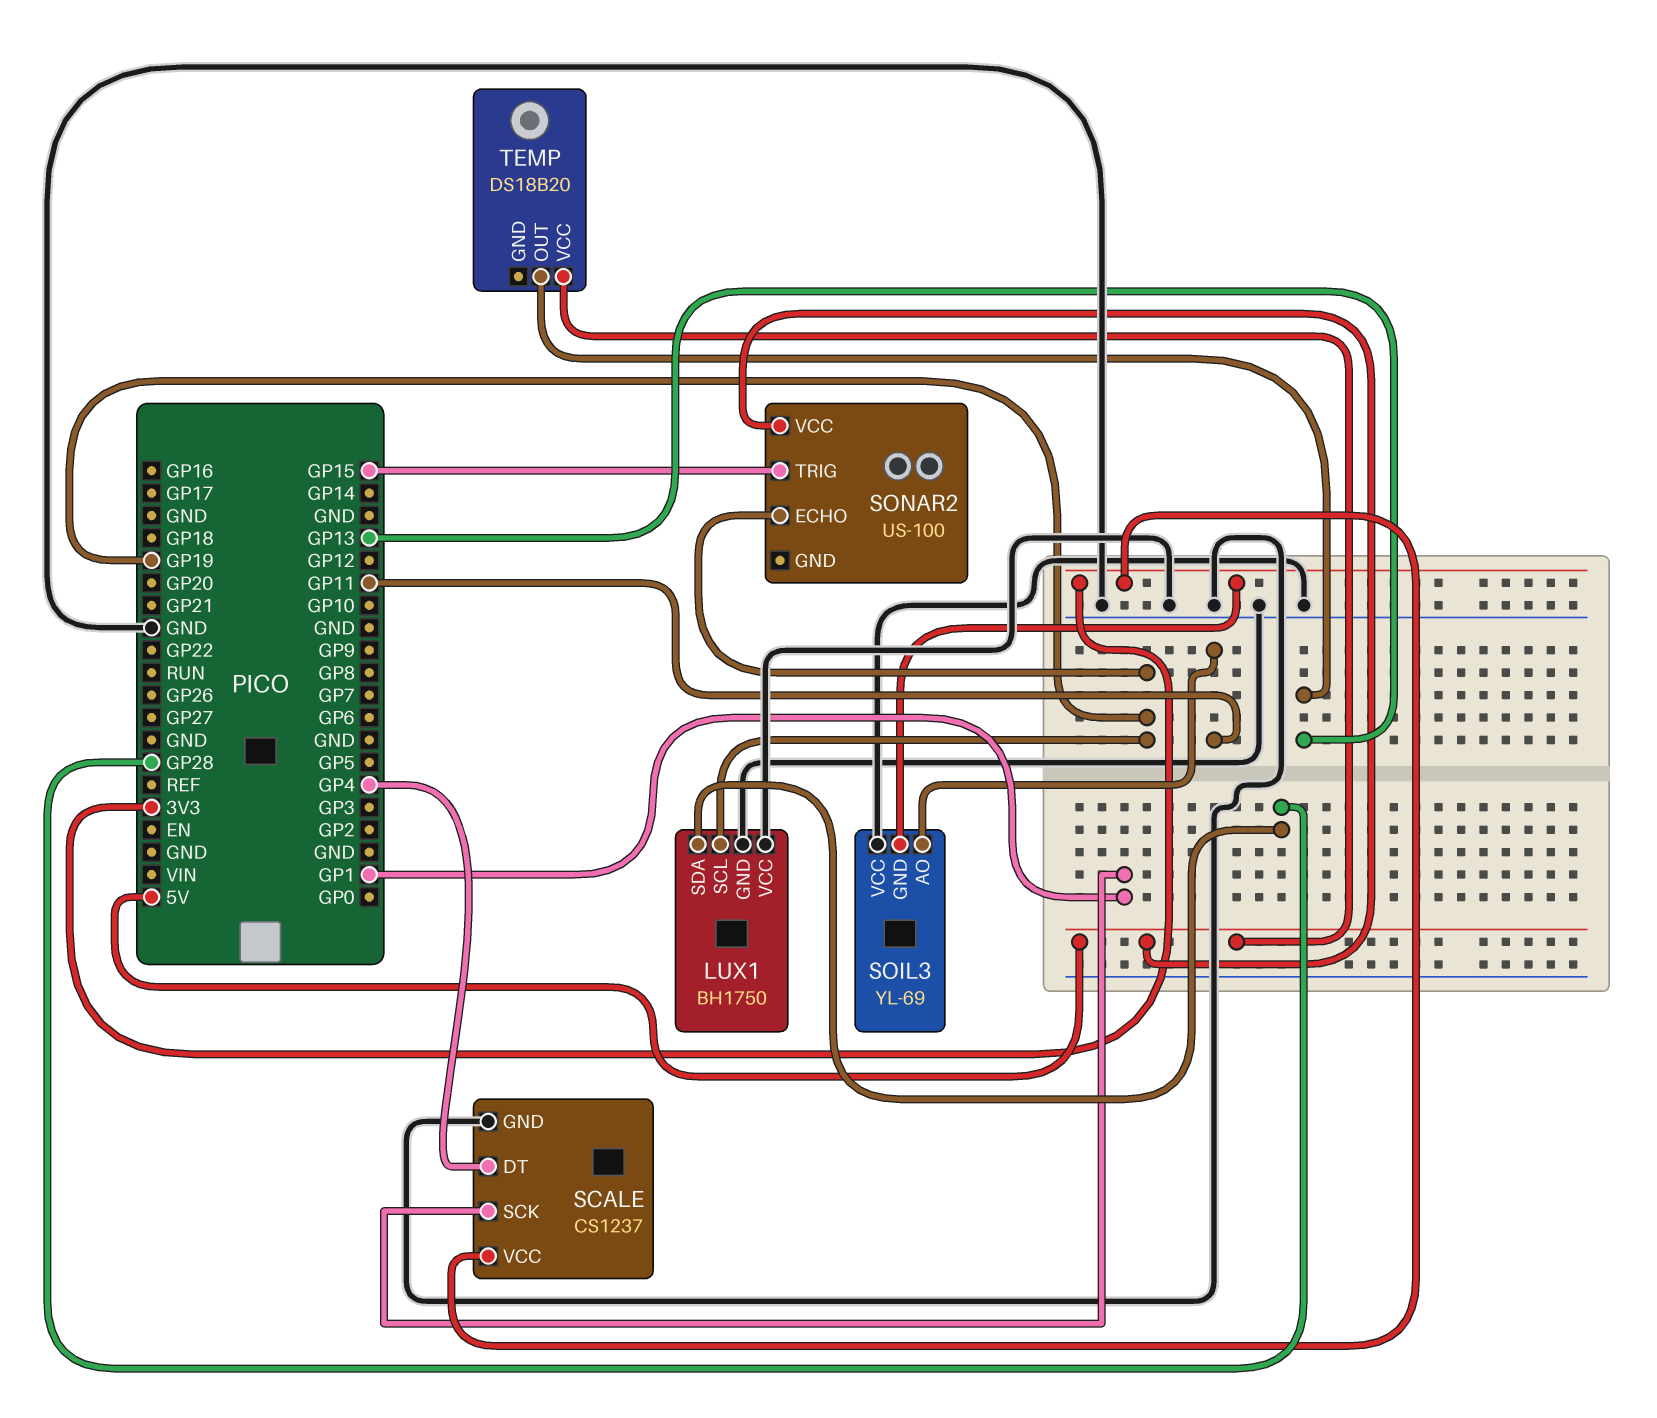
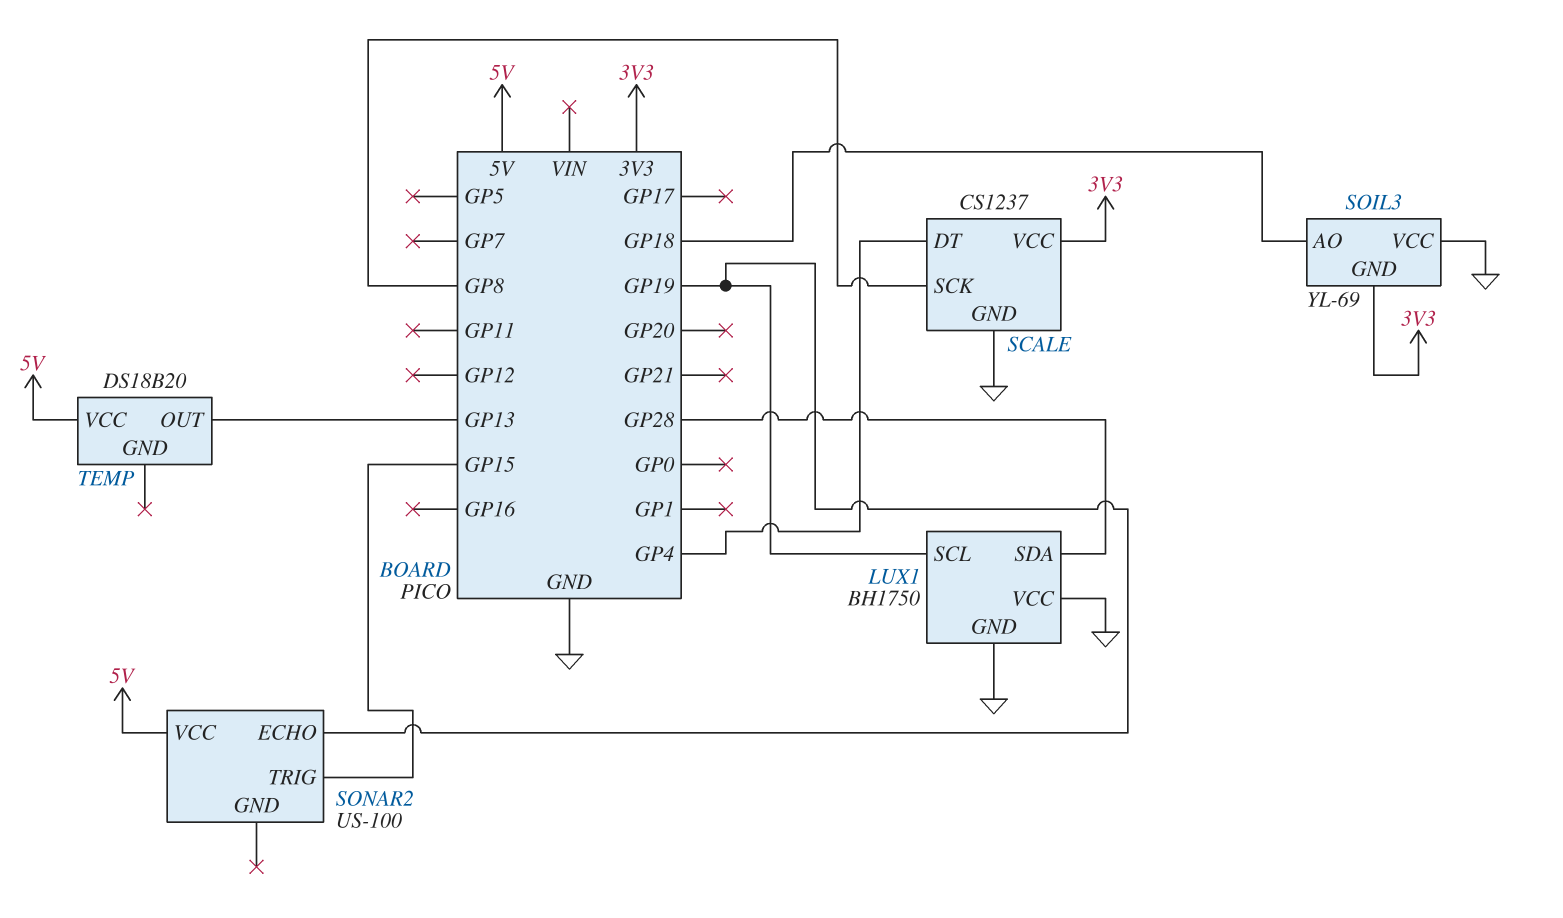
SCALE pin SCK: GP1 -> GP8
SOIL3 pin AO: GP11 -> GP18

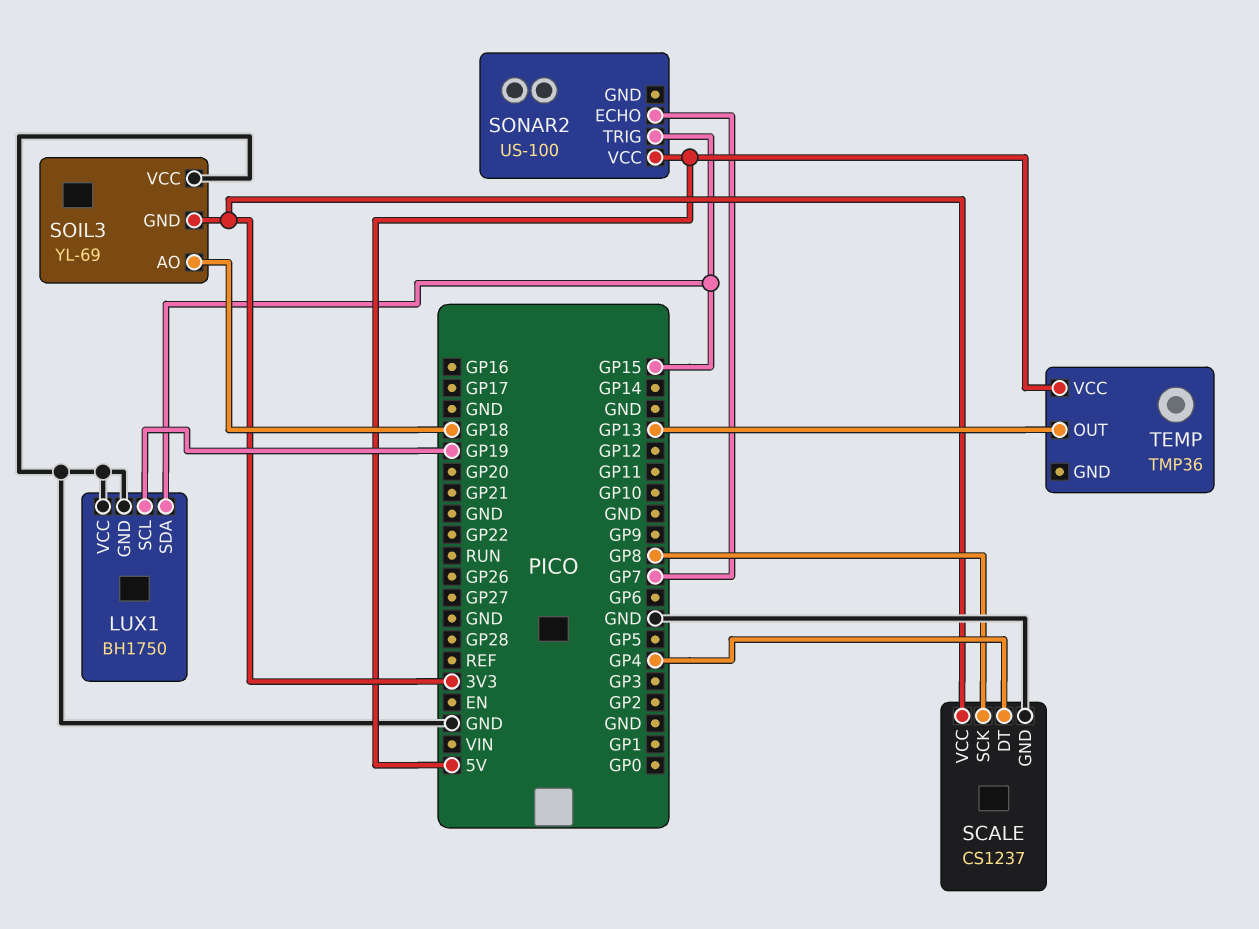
LUX1 pin SDA: GP28 -> GP15
SONAR2 pin ECHO: GP19 -> GP7
TEMP: DS18B20 -> TMP36

